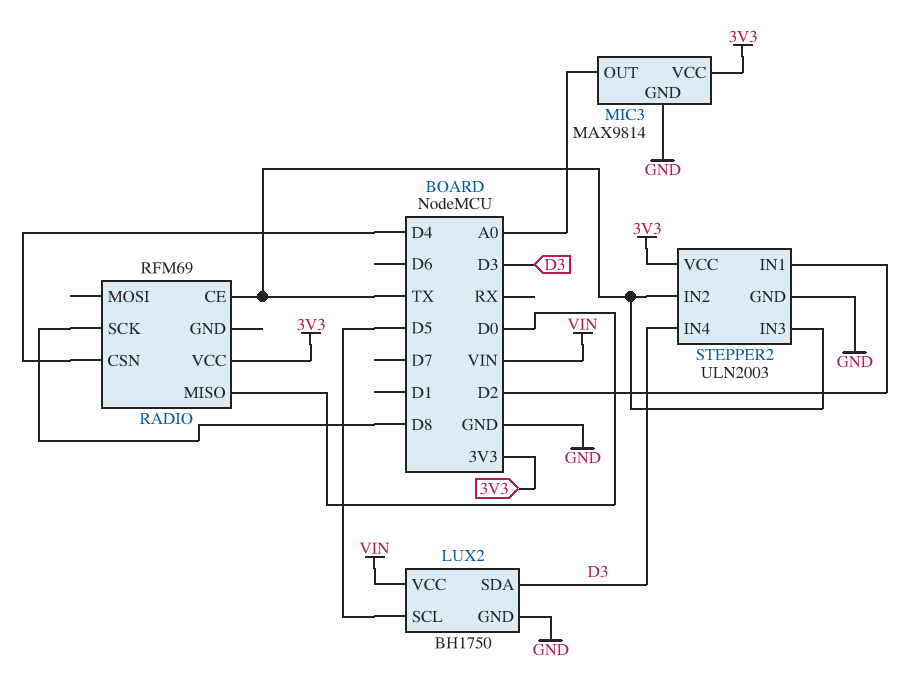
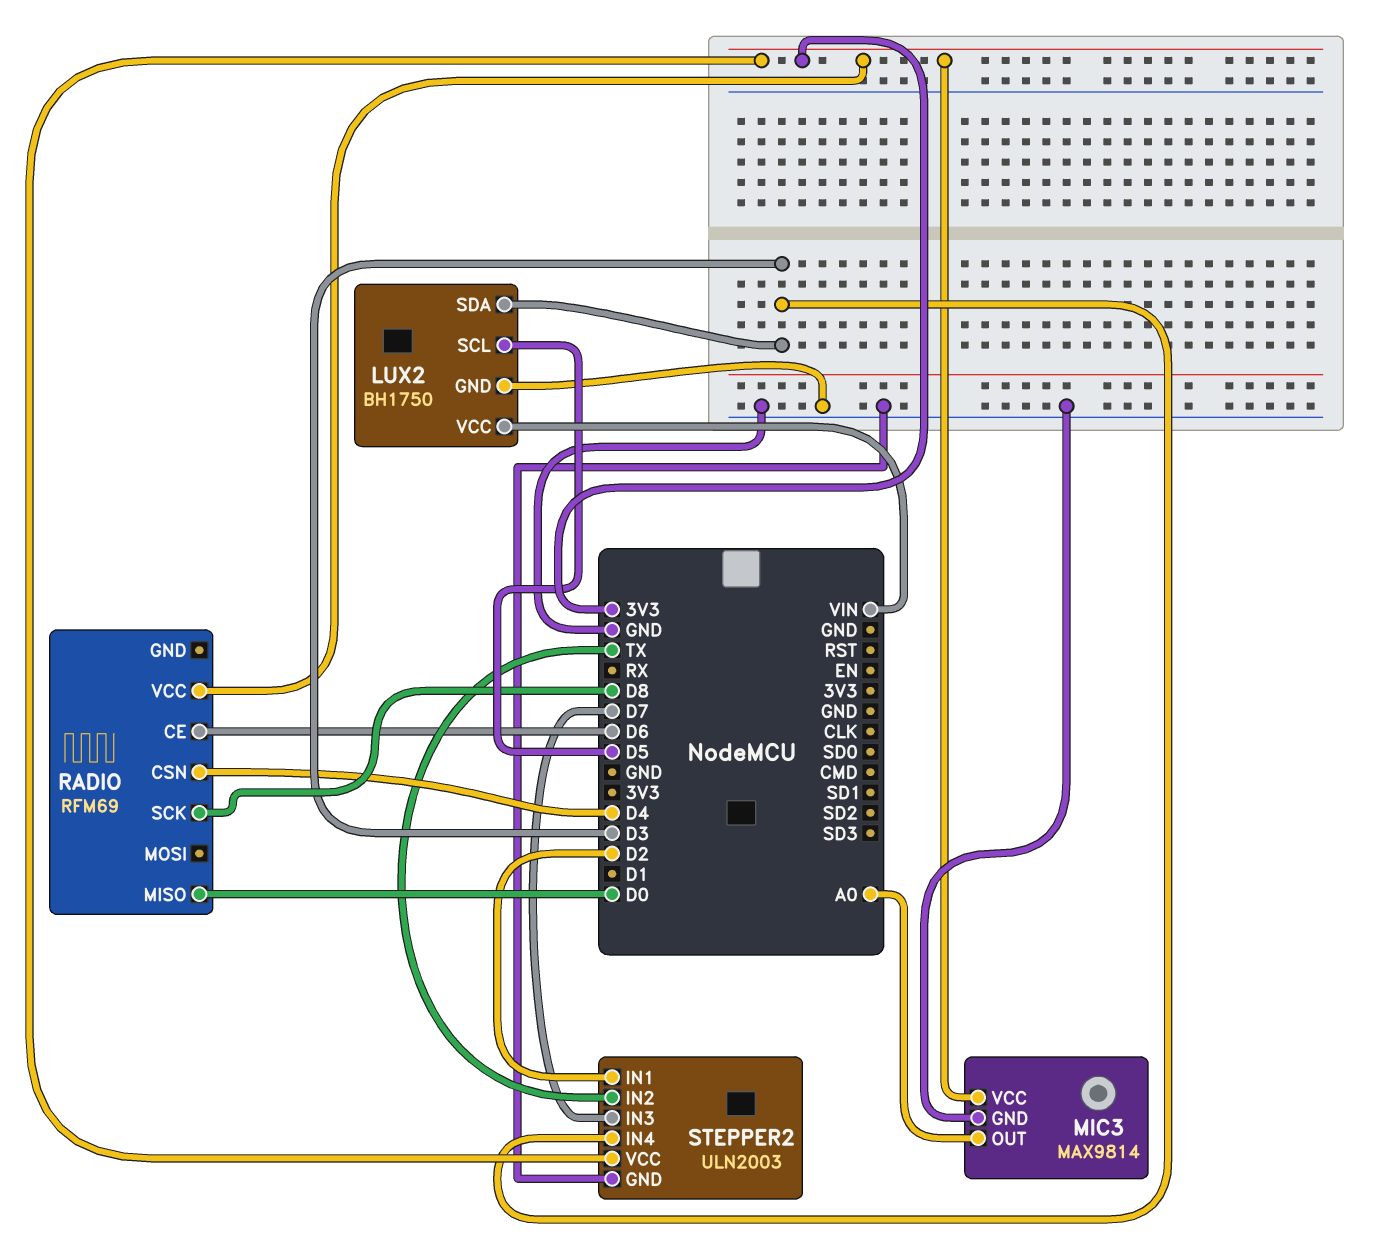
RADIO pin CE: TX -> D6
STEPPER2 pin IN3: TX -> D7

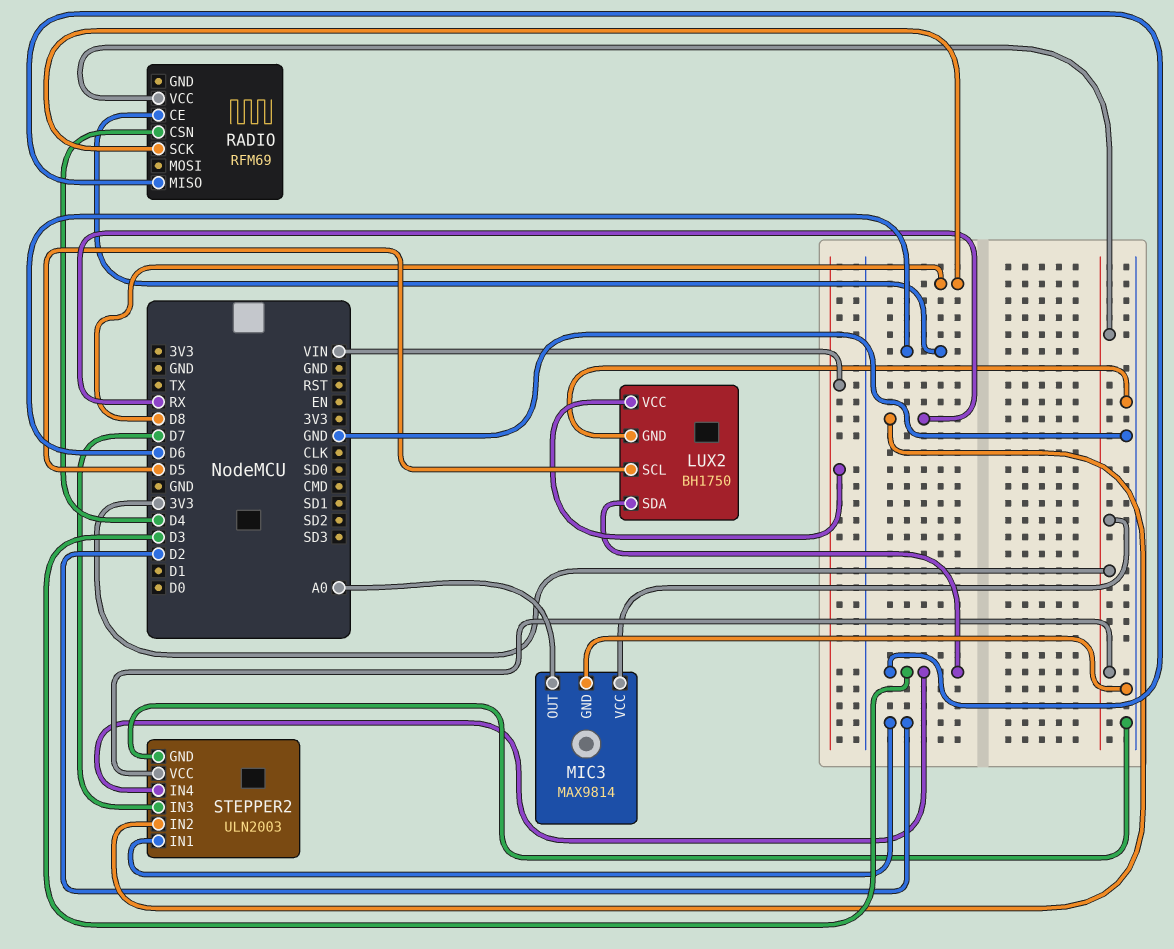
RADIO pin MISO: D0 -> D3
STEPPER2 pin IN2: TX -> RX

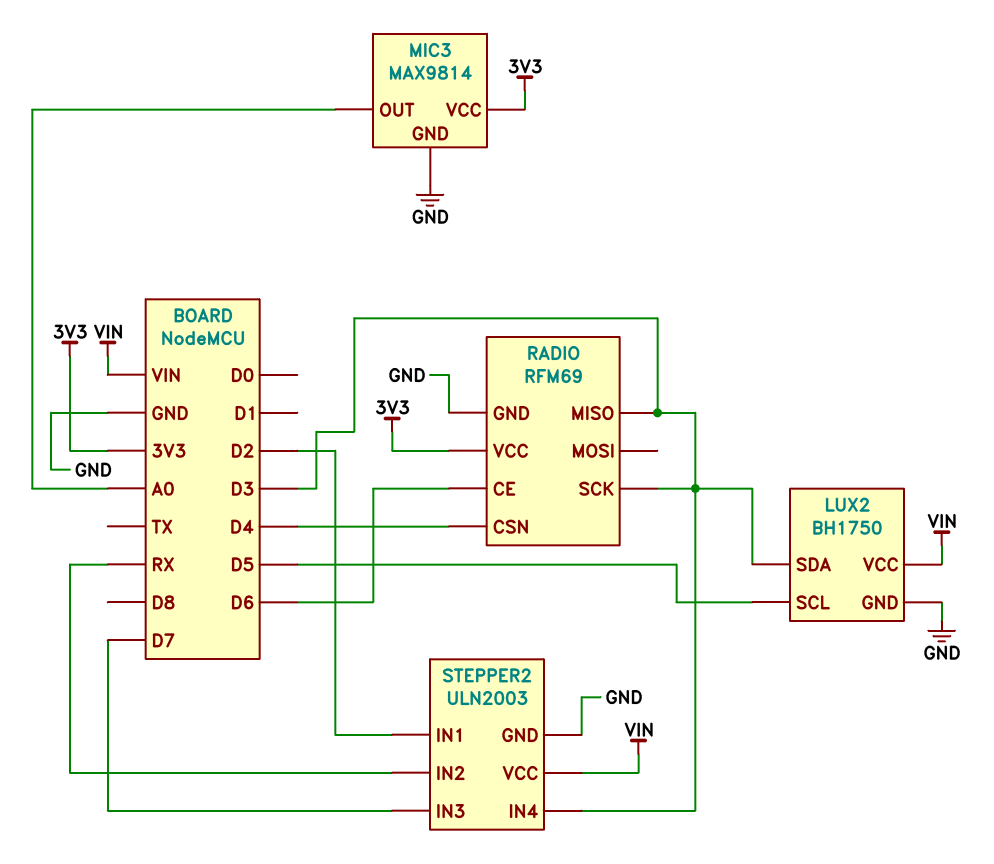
RADIO pin GND: none -> GND
RADIO pin SCK: D8 -> D3
STEPPER2 pin VCC: 3V3 -> VIN

